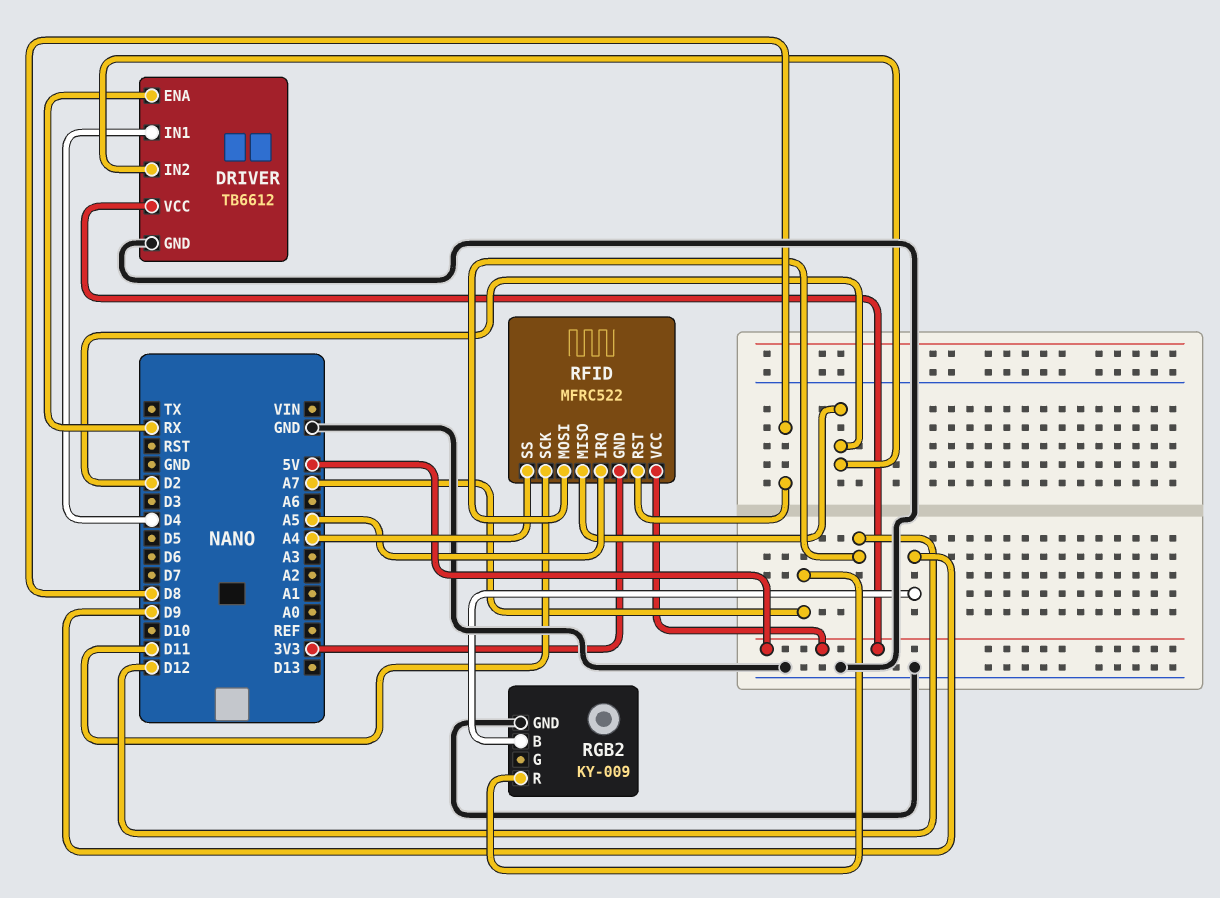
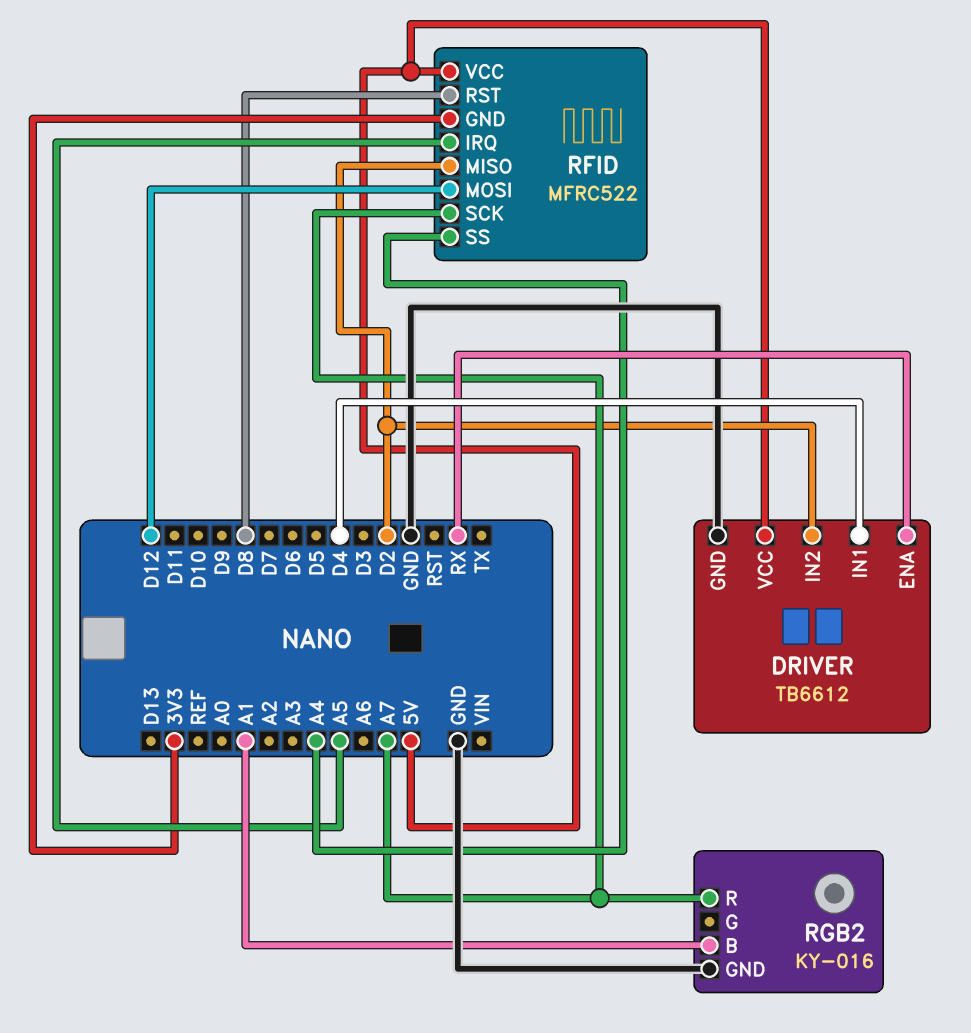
RFID pin SCK: D11 -> A7
RGB2: KY-009 -> KY-016
RGB2 pin B: D9 -> A1

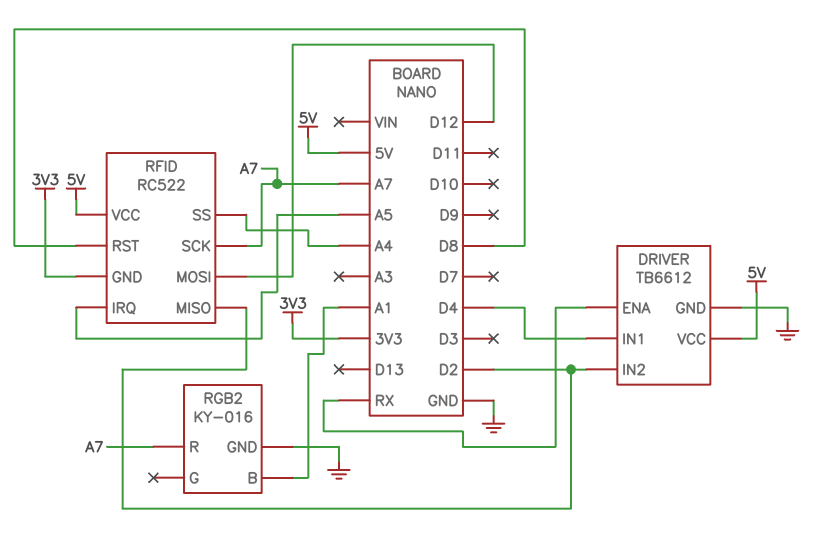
RFID: MFRC522 -> RC522

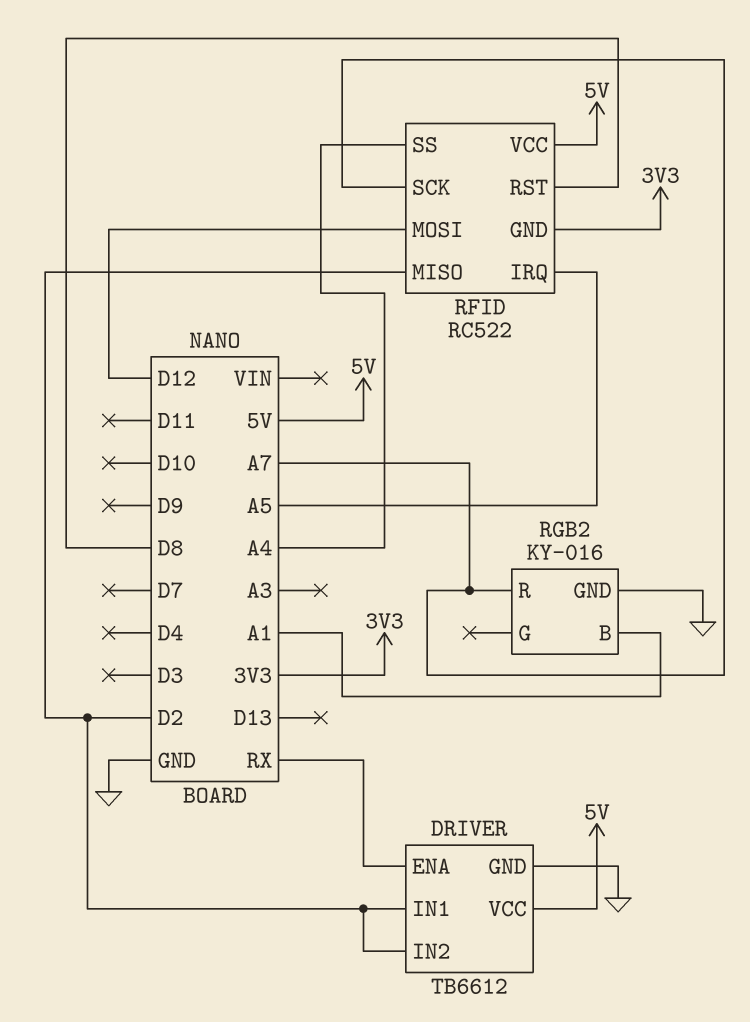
DRIVER pin IN1: D4 -> D2

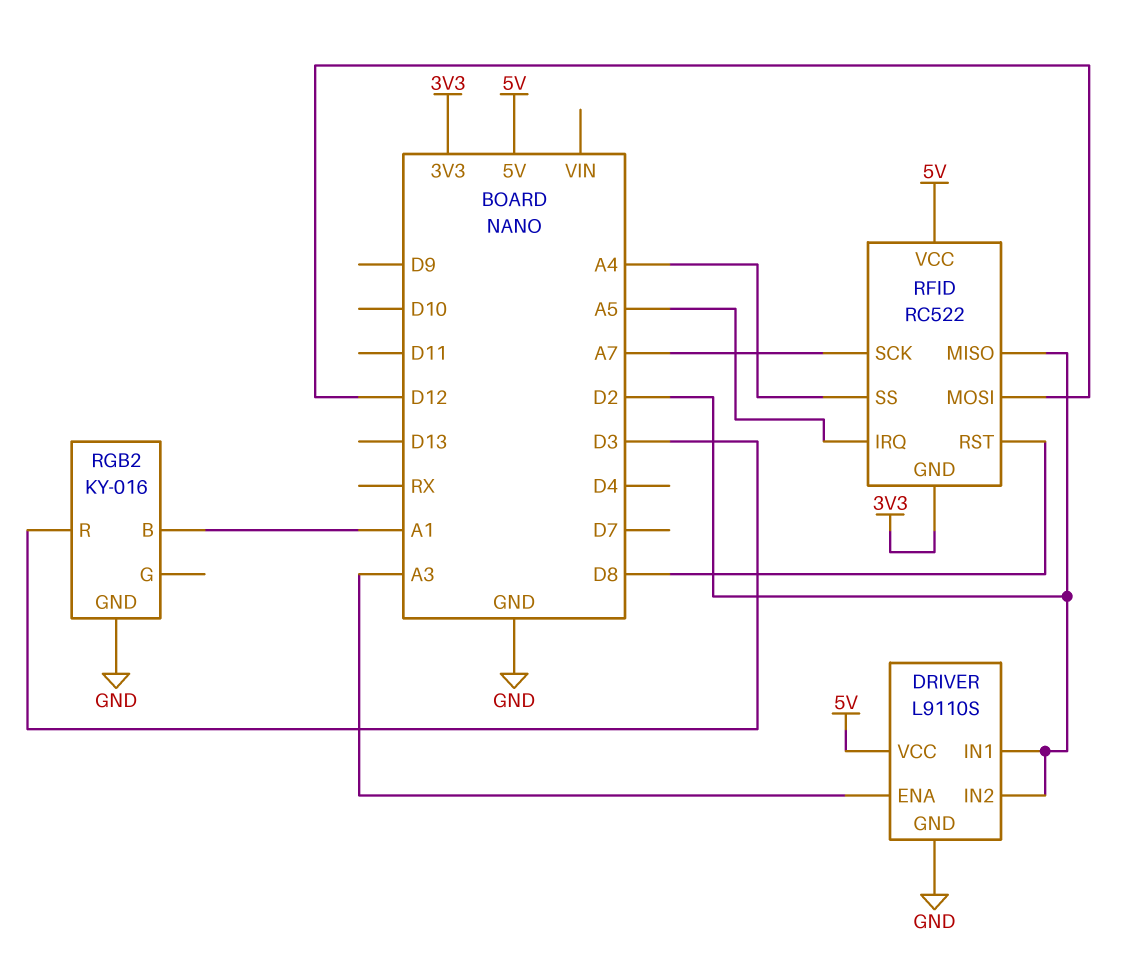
DRIVER: TB6612 -> L9110S
DRIVER pin ENA: RX -> A3
RGB2 pin R: A7 -> D3

